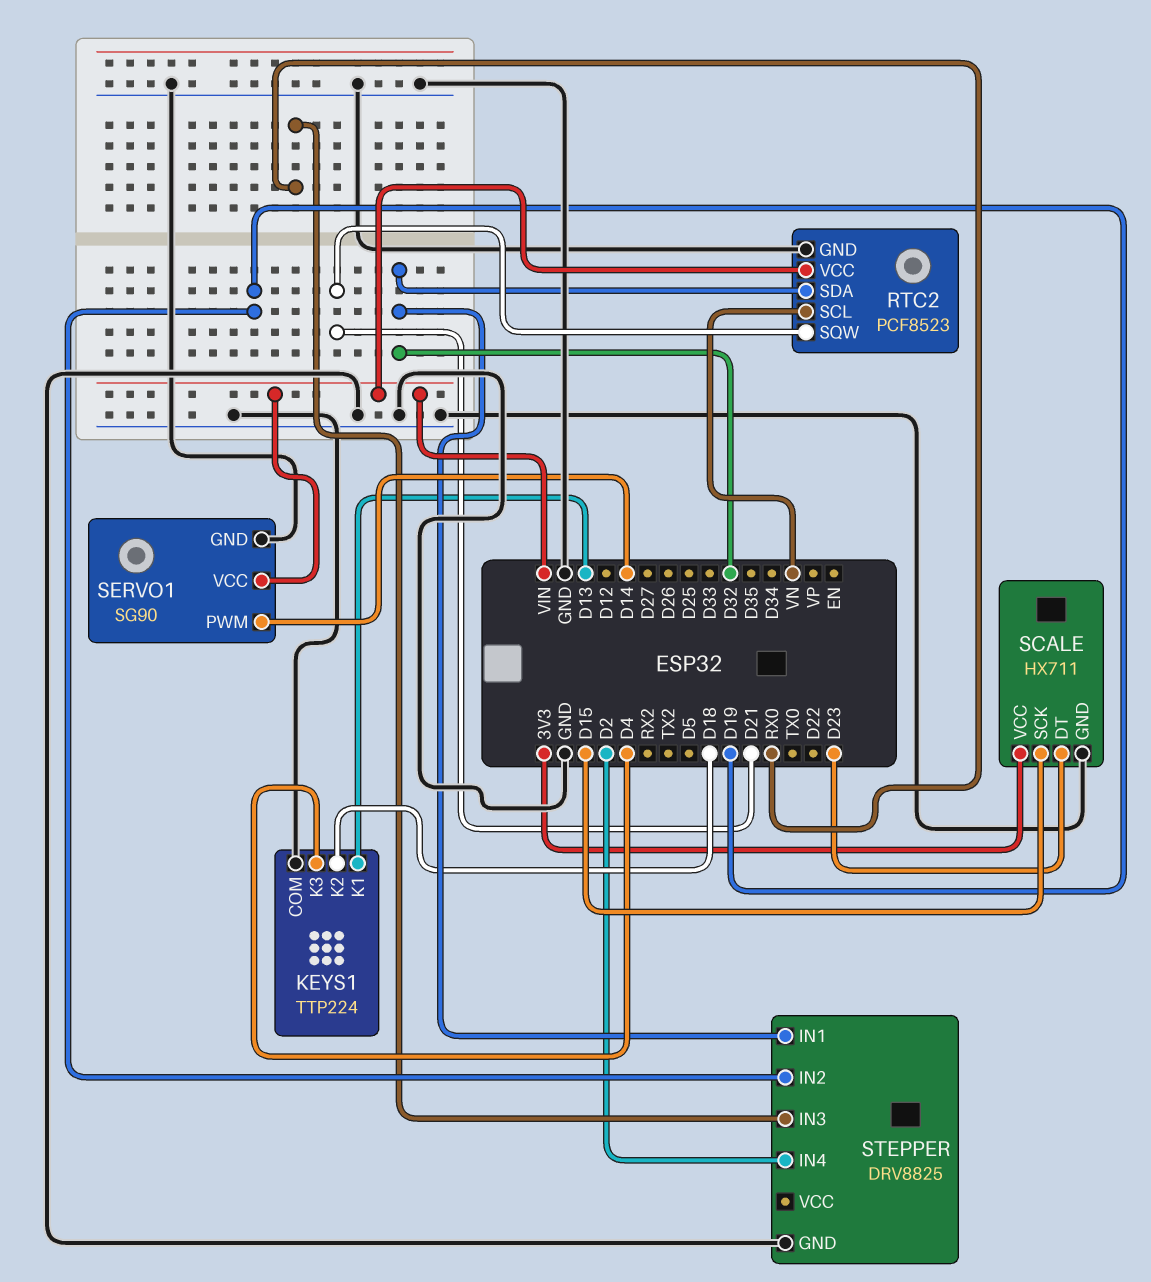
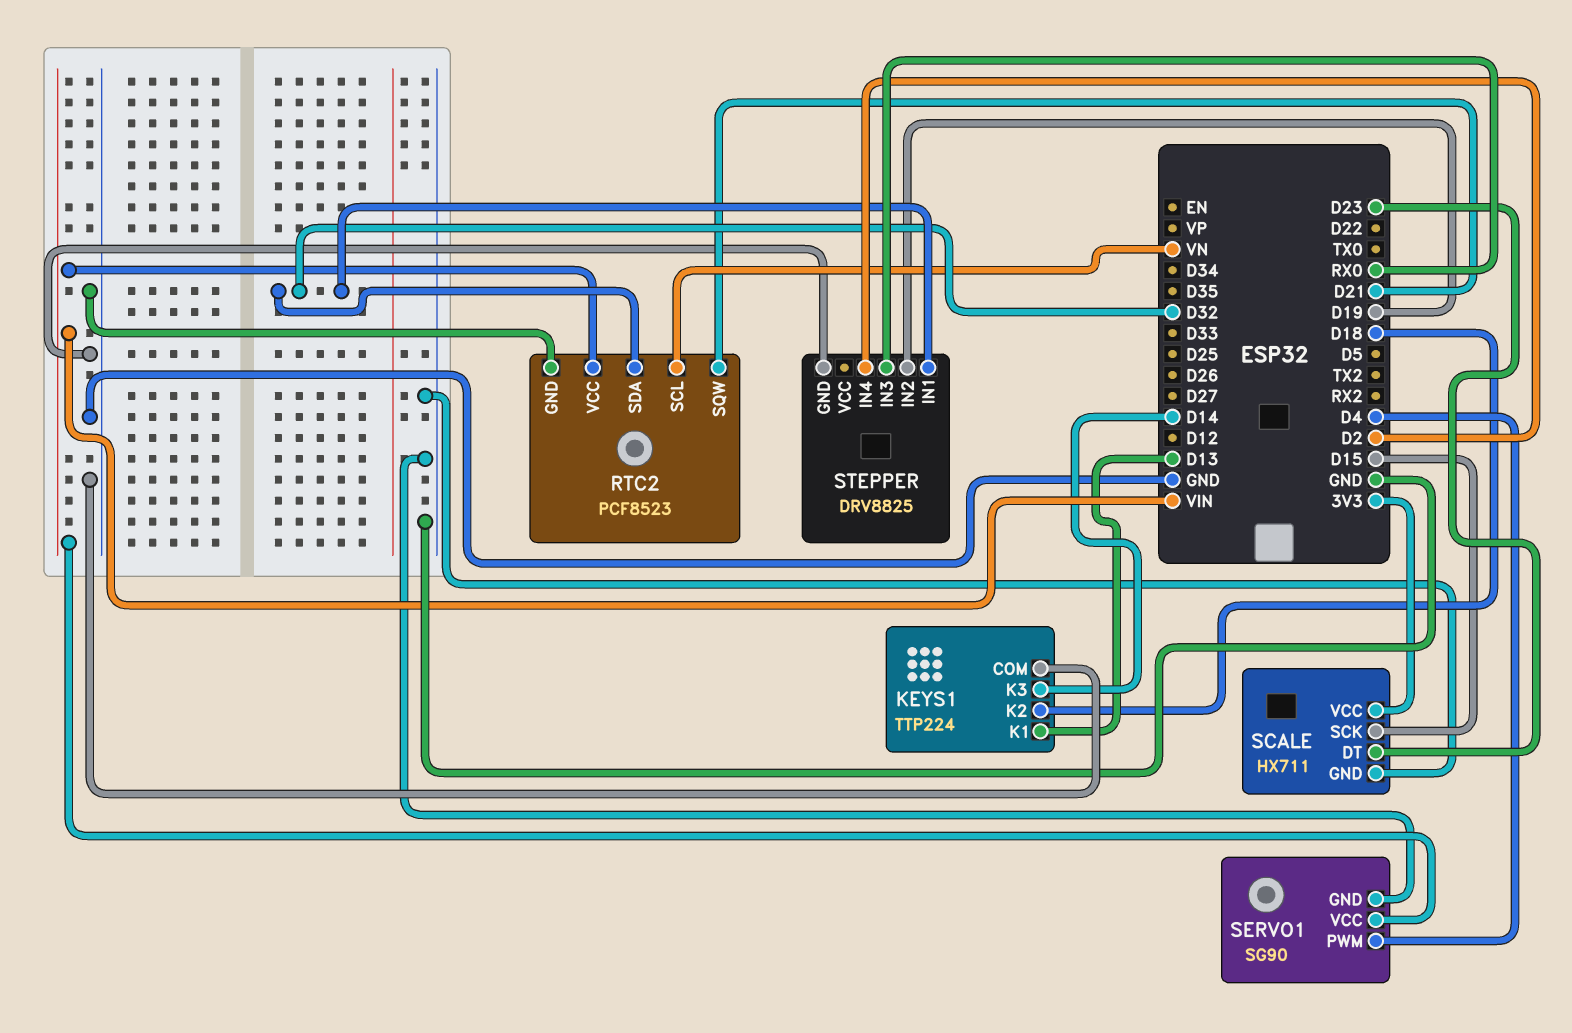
KEYS1 pin K3: D4 -> D14
SERVO1 pin PWM: D14 -> D4

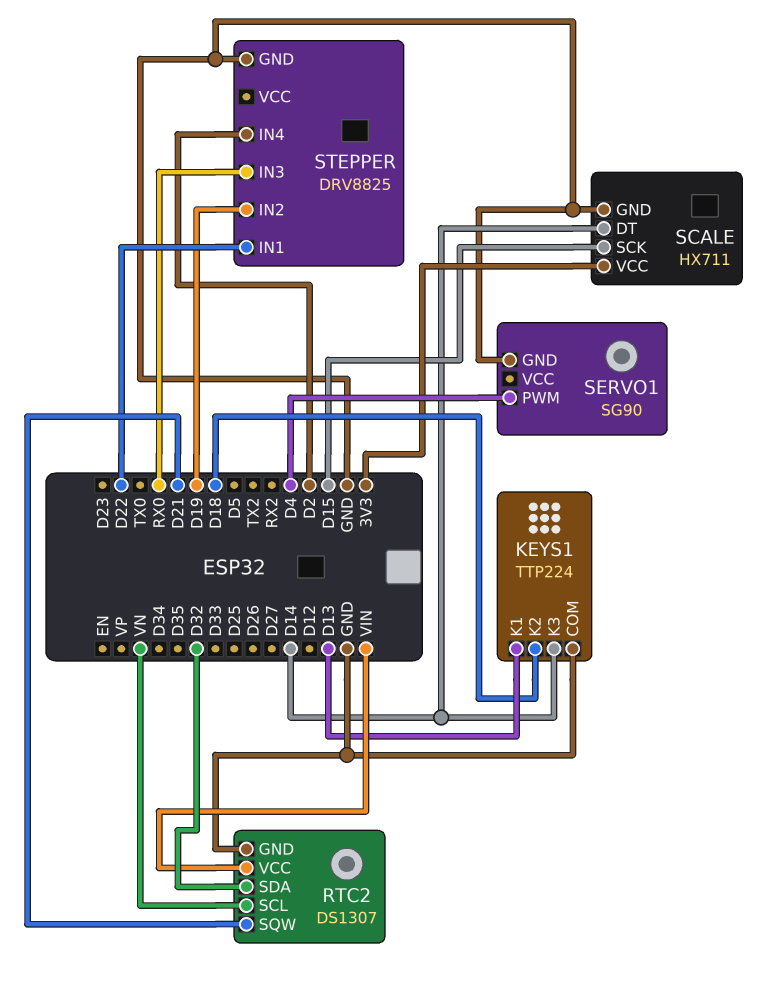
RTC2: PCF8523 -> DS1307
SCALE pin DT: D23 -> D14
SERVO1 pin VCC: VIN -> none
STEPPER pin IN1: D32 -> D22

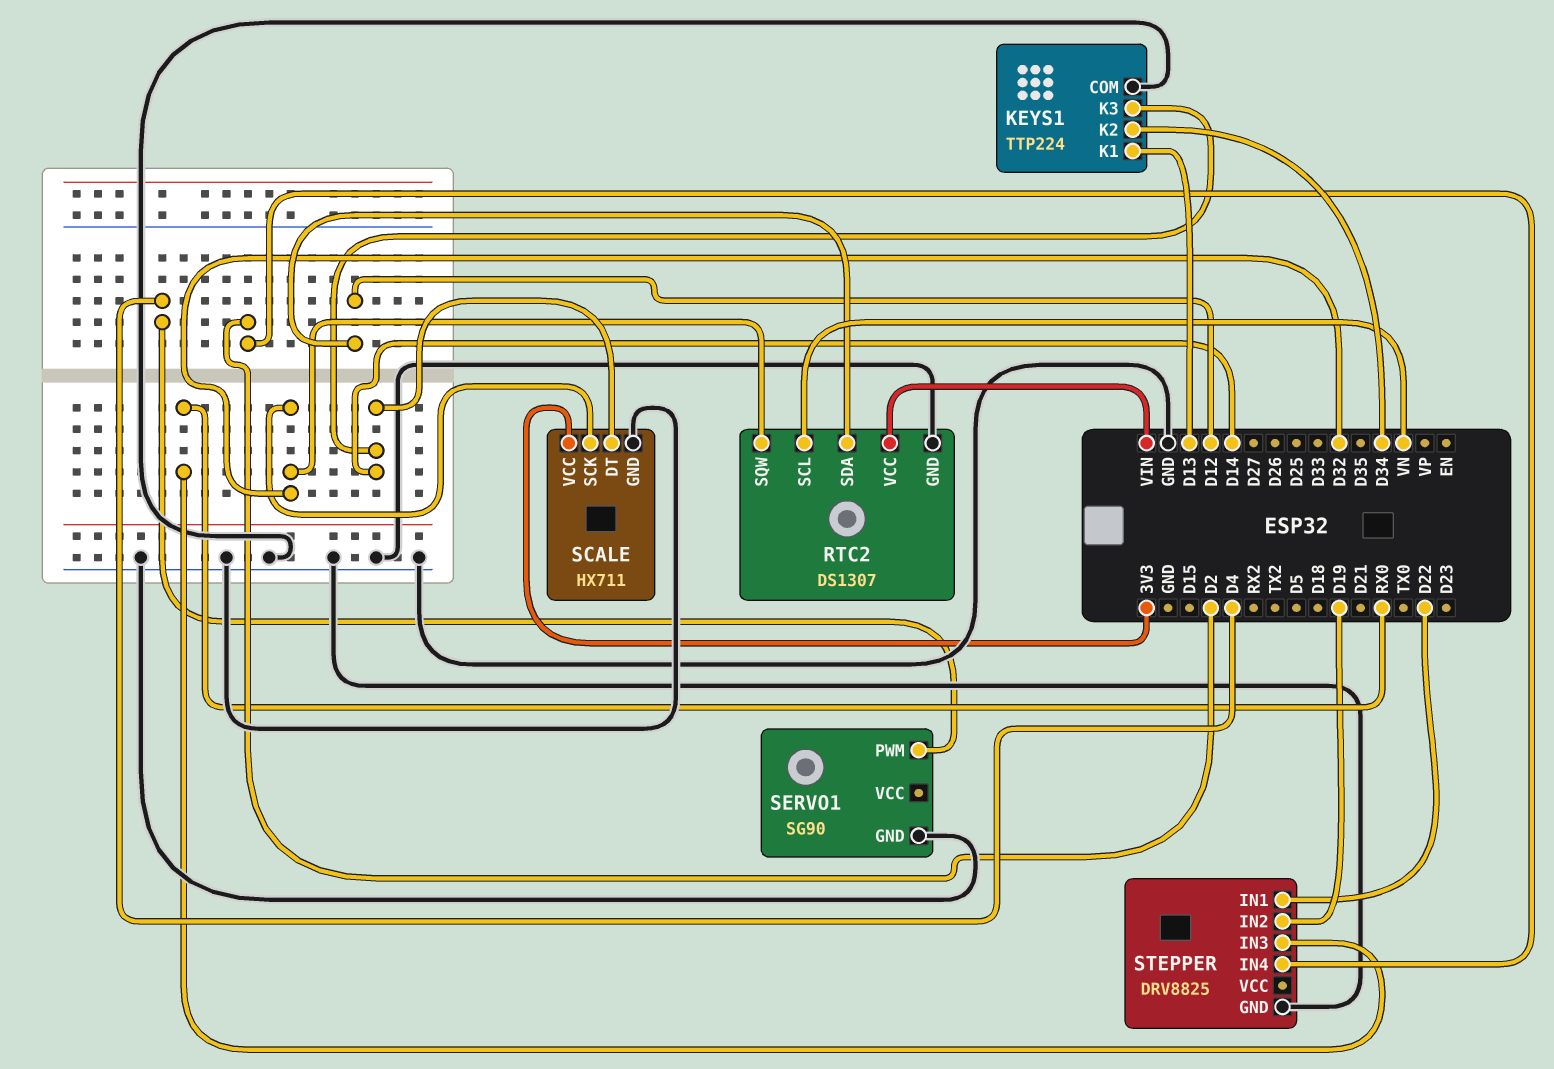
KEYS1 pin K2: D18 -> D34
RTC2 pin SDA: D32 -> D12
RTC2 pin SQW: D21 -> D32
SCALE pin SCK: D15 -> D32

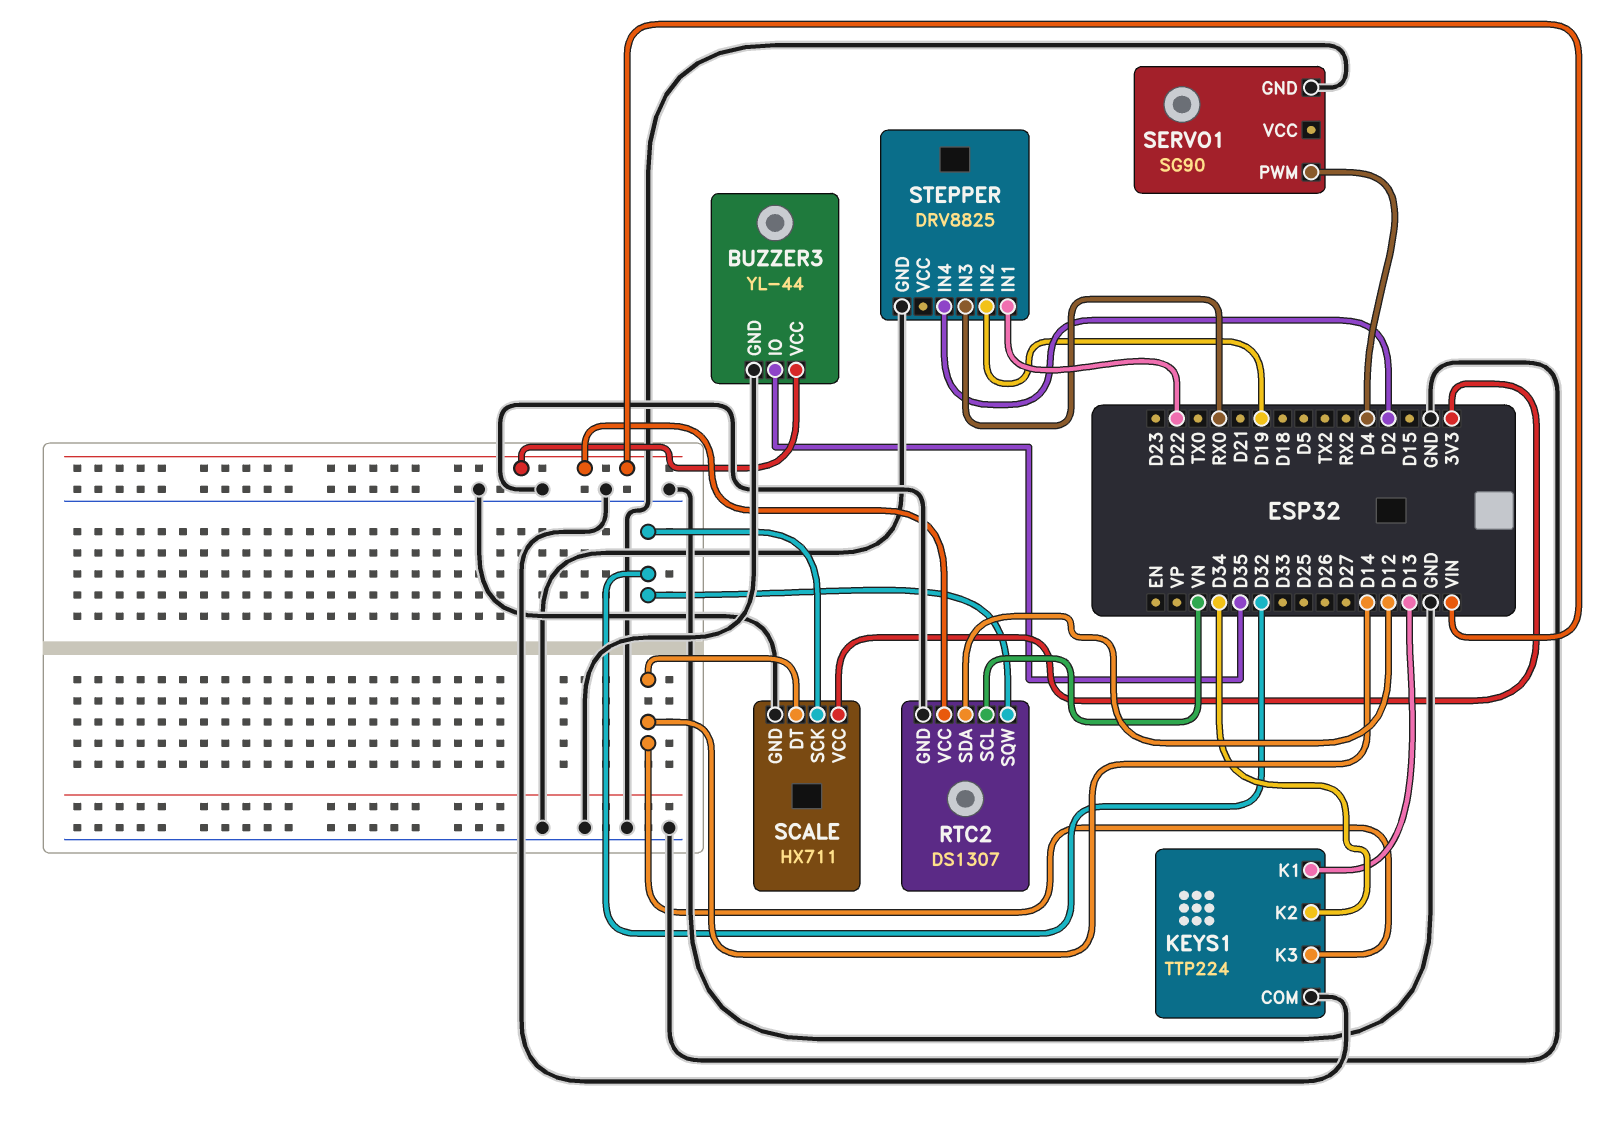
BUZZER3: none -> YL-44
BUZZER3 pin GND: none -> GND
BUZZER3 pin IO: none -> D35
BUZZER3 pin VCC: none -> VIN

